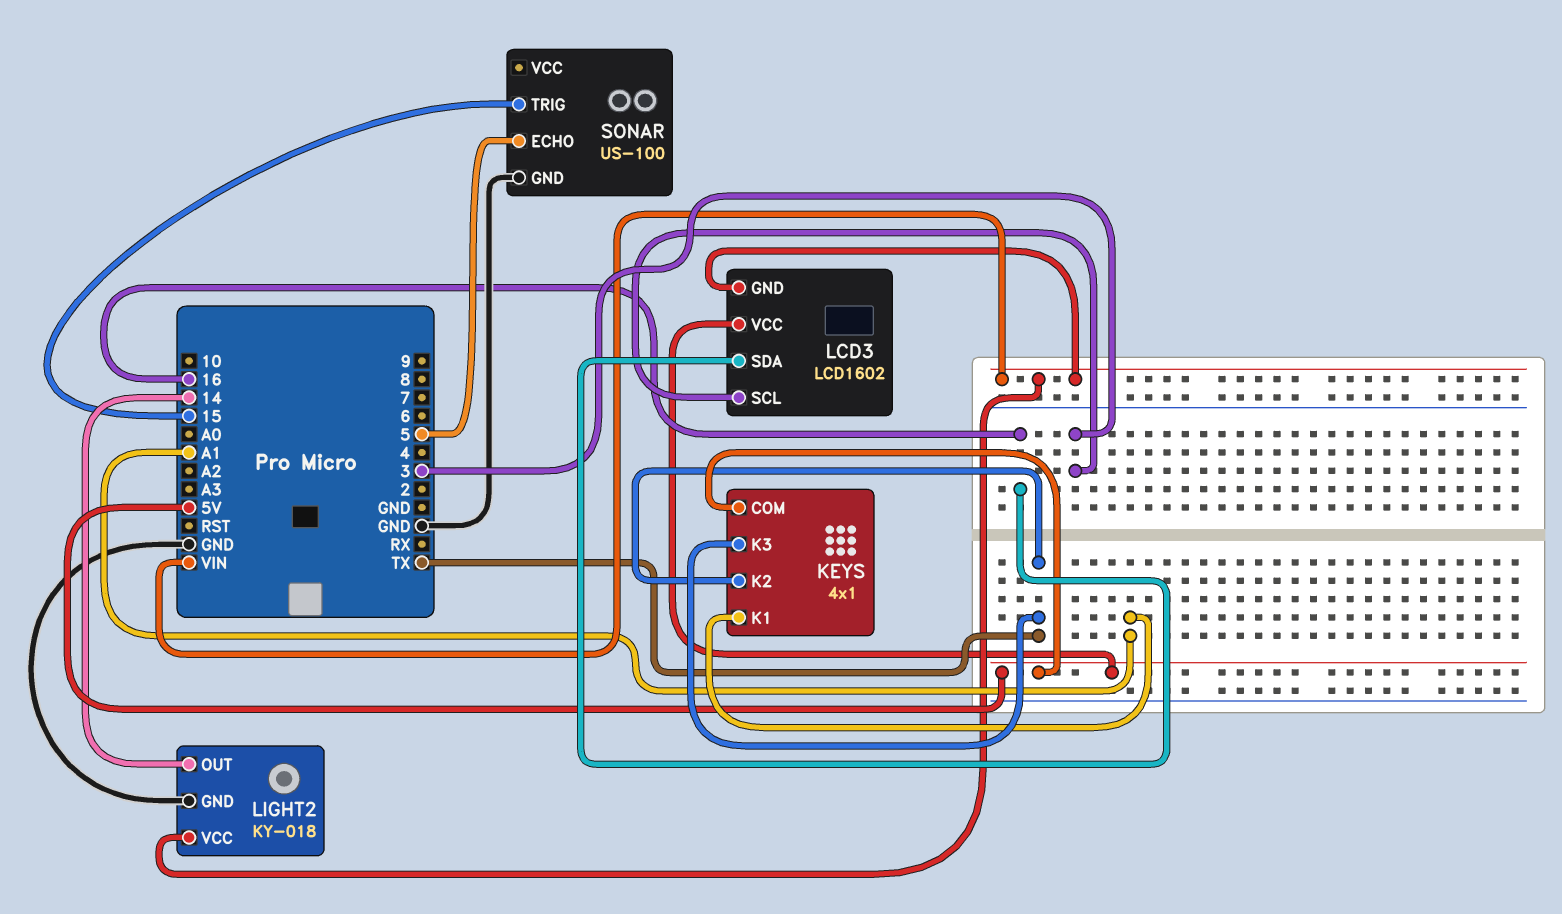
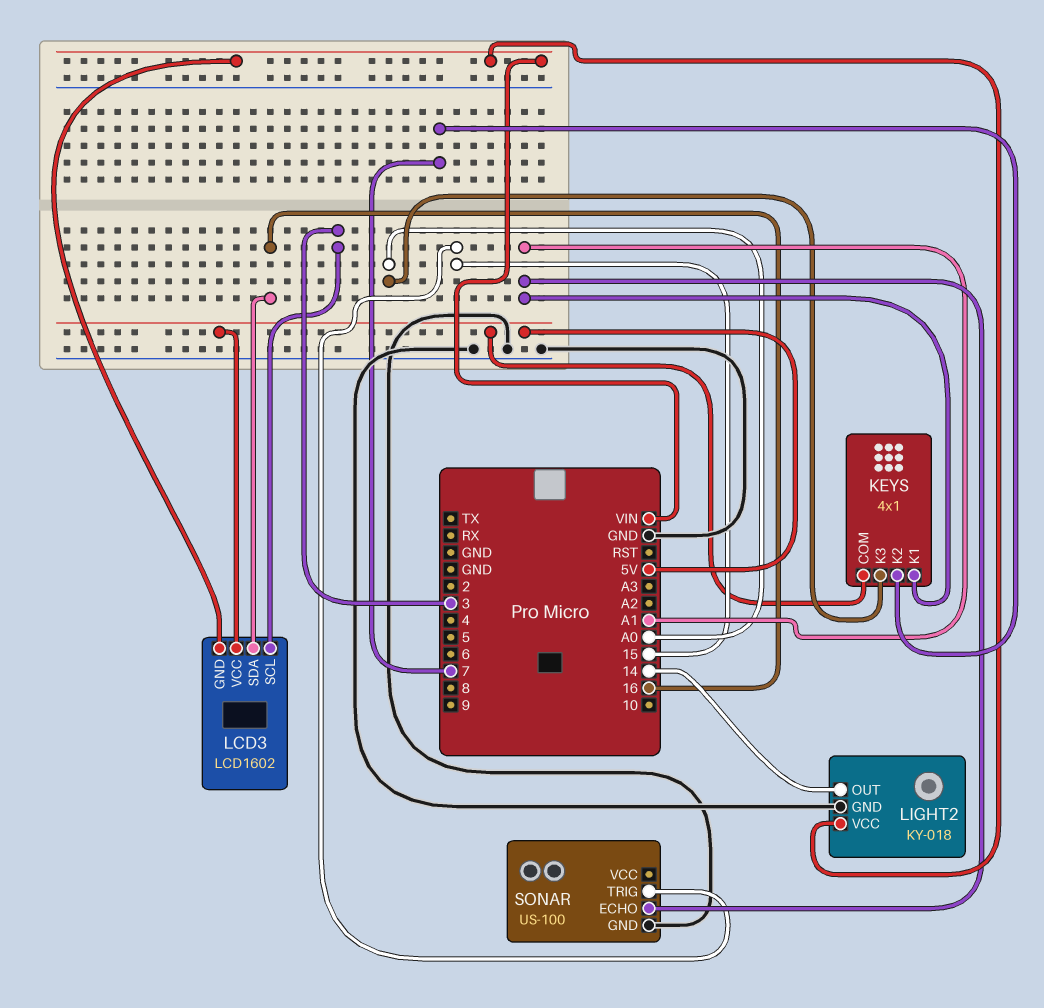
KEYS pin K2: TX -> 7
KEYS pin K3: TX -> A0
SONAR pin ECHO: 5 -> A1

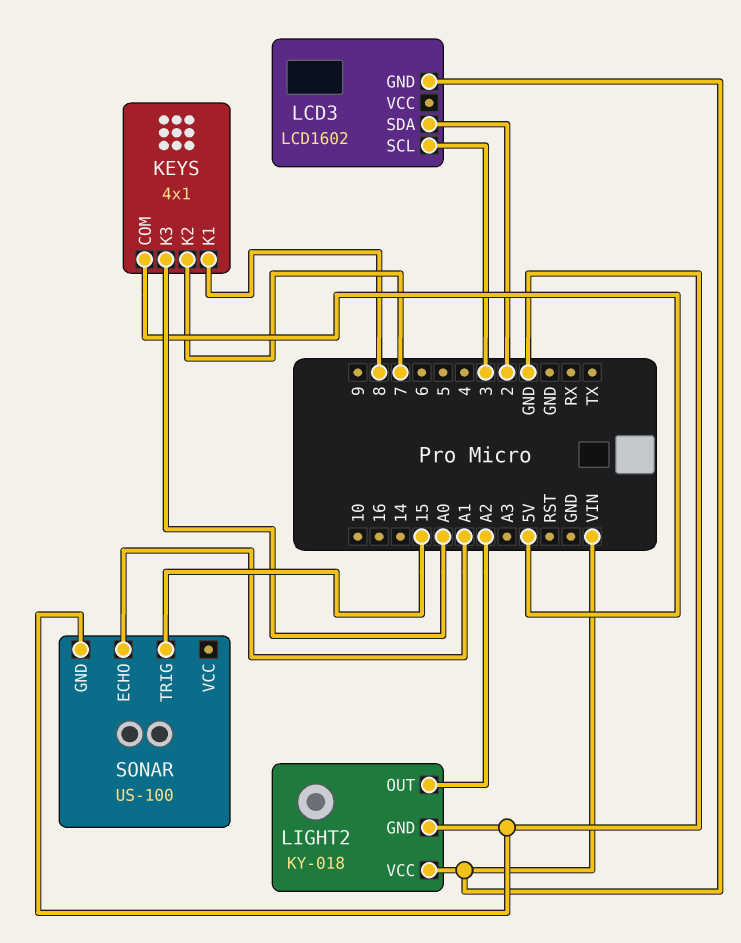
KEYS pin K1: A1 -> 8
LCD3 pin SDA: 16 -> 2
LCD3 pin VCC: 5V -> none
LIGHT2 pin OUT: 14 -> A2

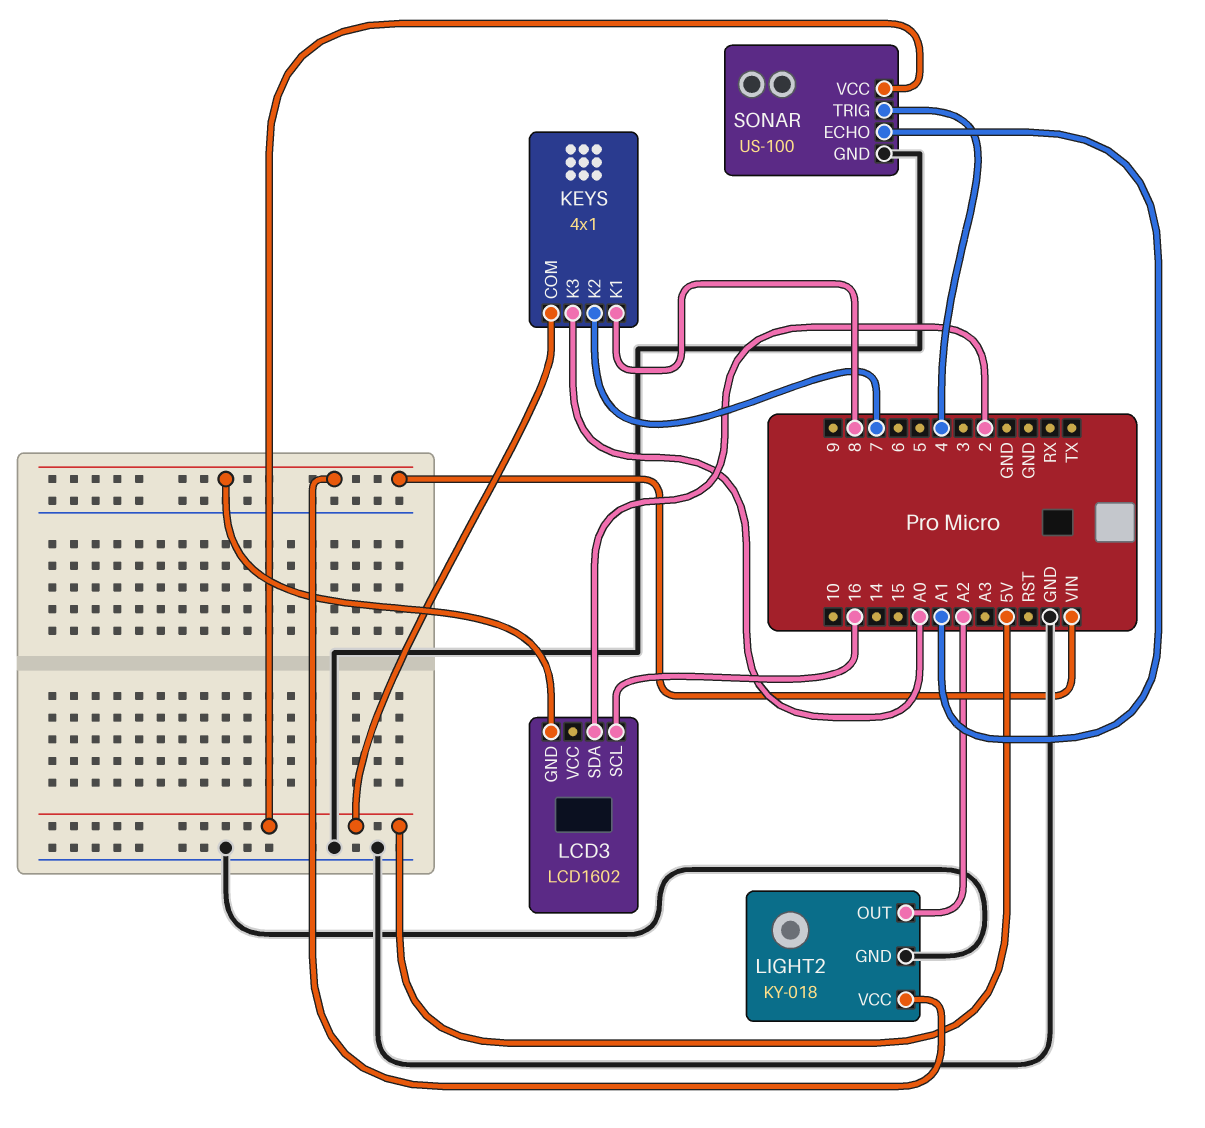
LCD3 pin SCL: 3 -> 16
SONAR pin TRIG: 15 -> 4
SONAR pin VCC: none -> 5V

